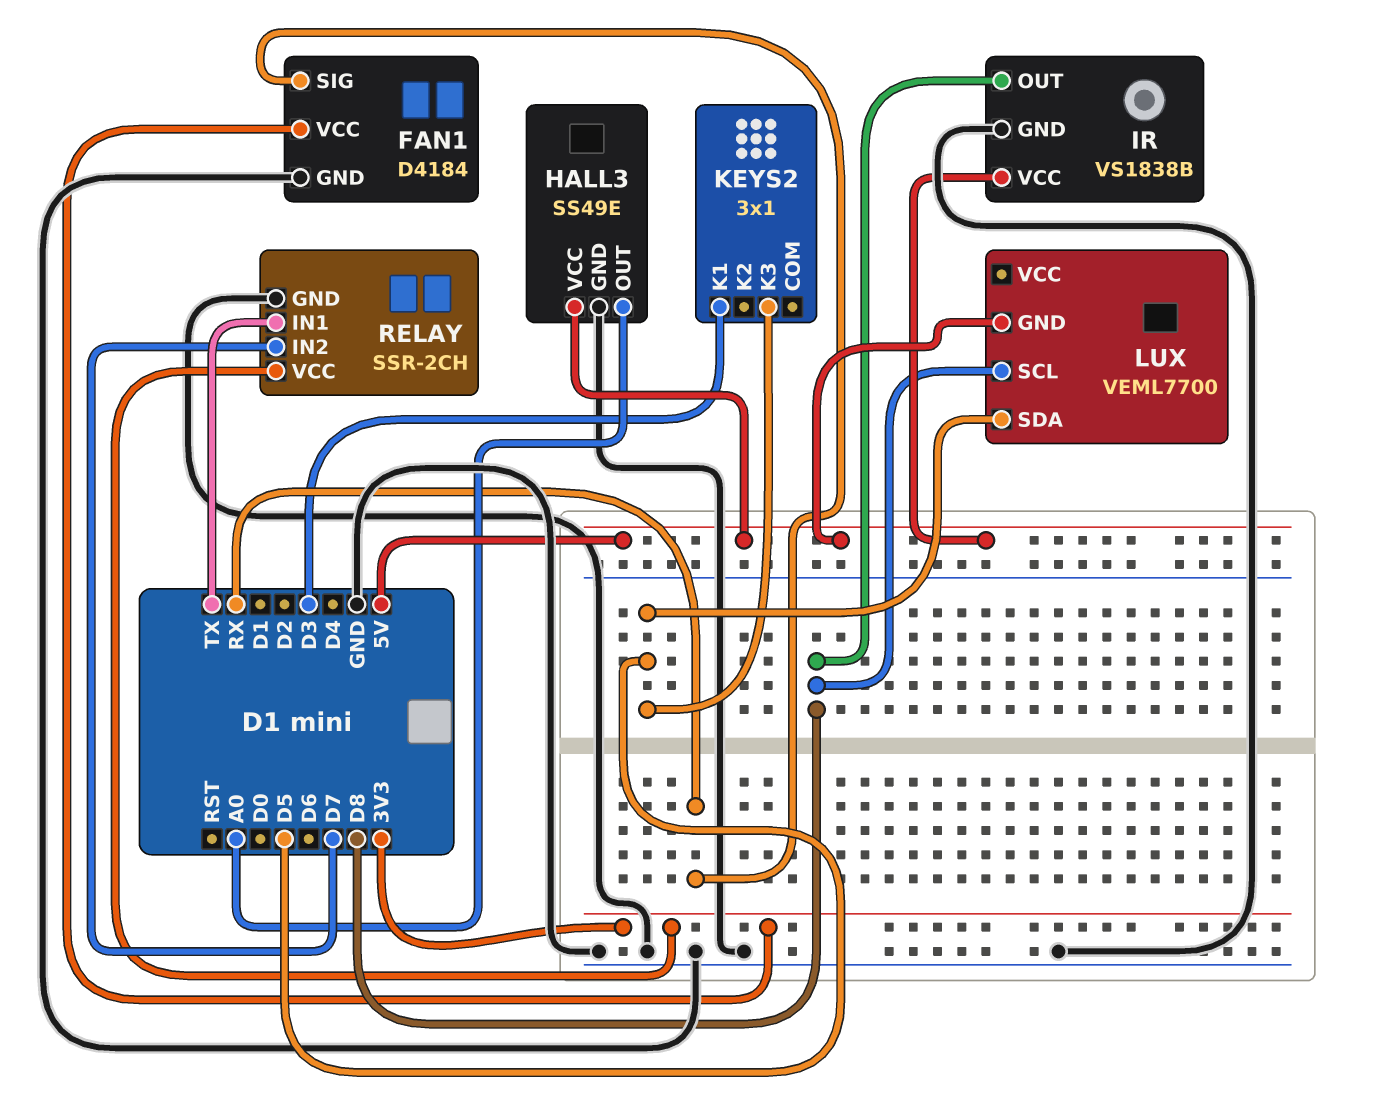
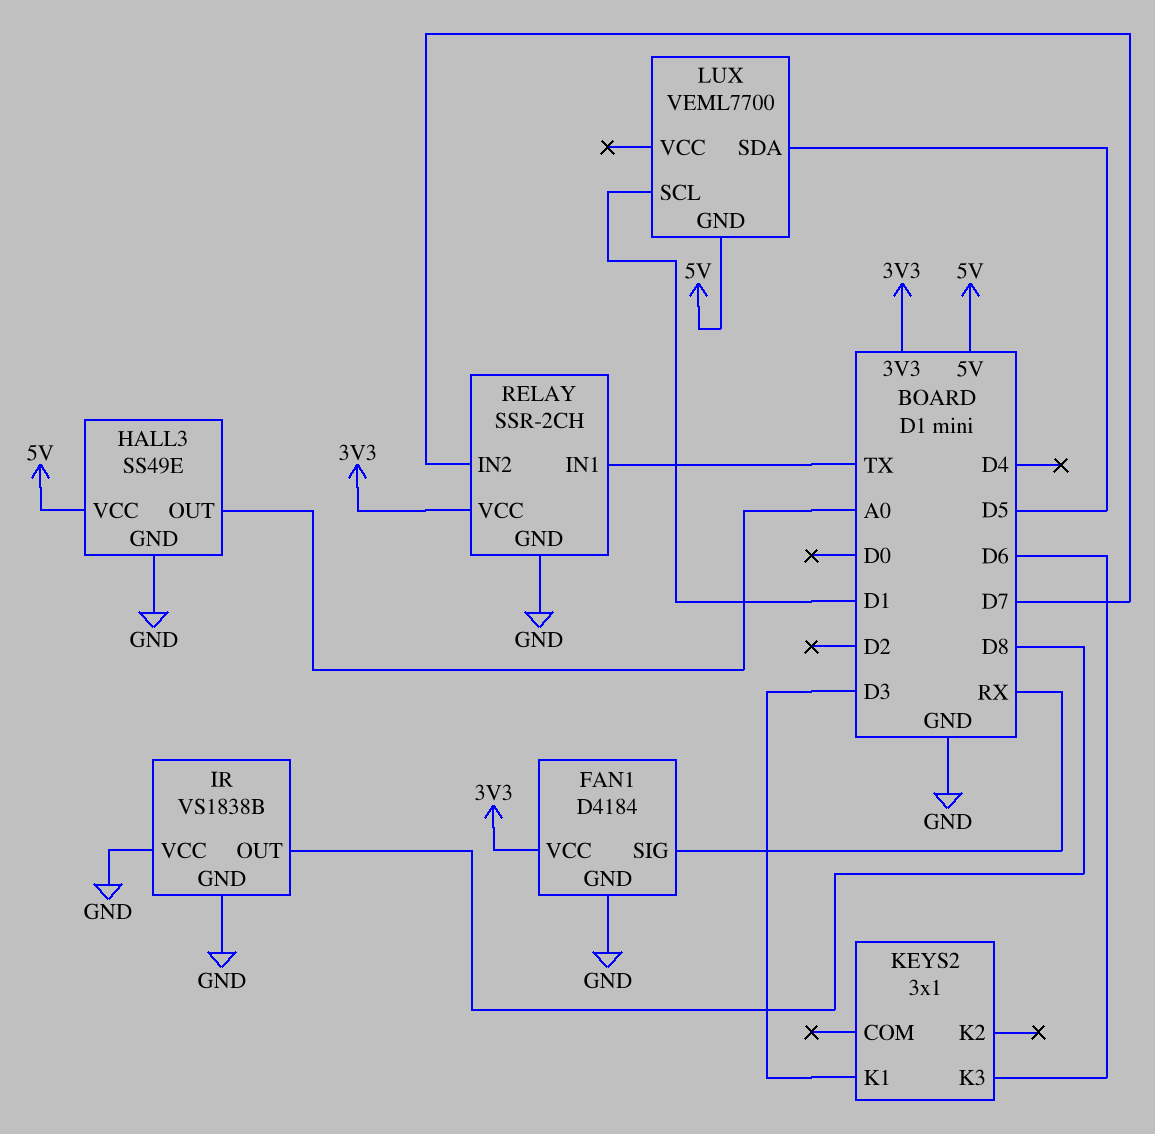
IR pin VCC: 5V -> GND
KEYS2 pin K3: D5 -> D6
LUX pin SCL: D8 -> D1

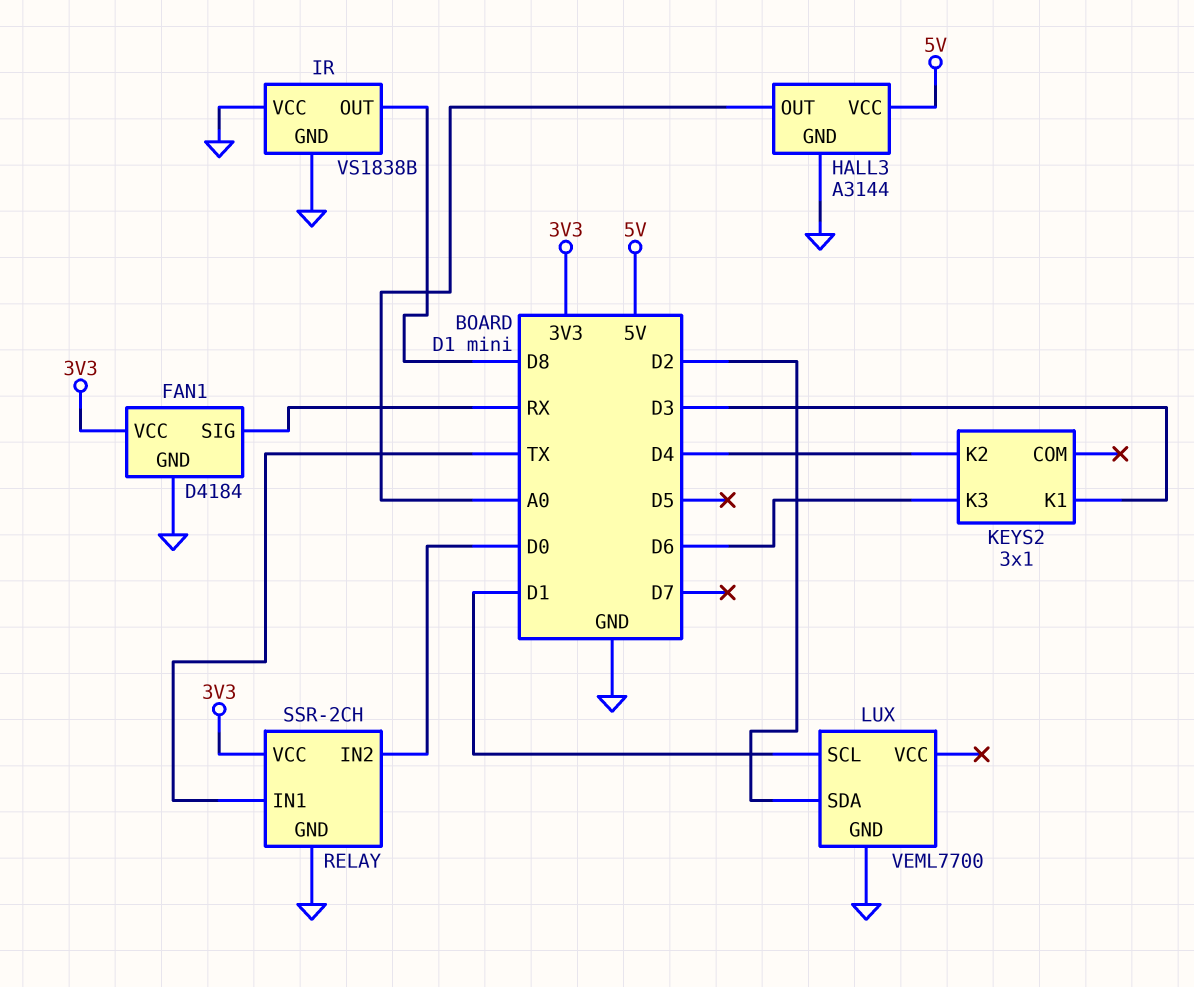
HALL3: SS49E -> A3144
KEYS2 pin K2: none -> D4
LUX pin GND: 5V -> GND
LUX pin SDA: D5 -> D2
RELAY pin IN2: D7 -> D0

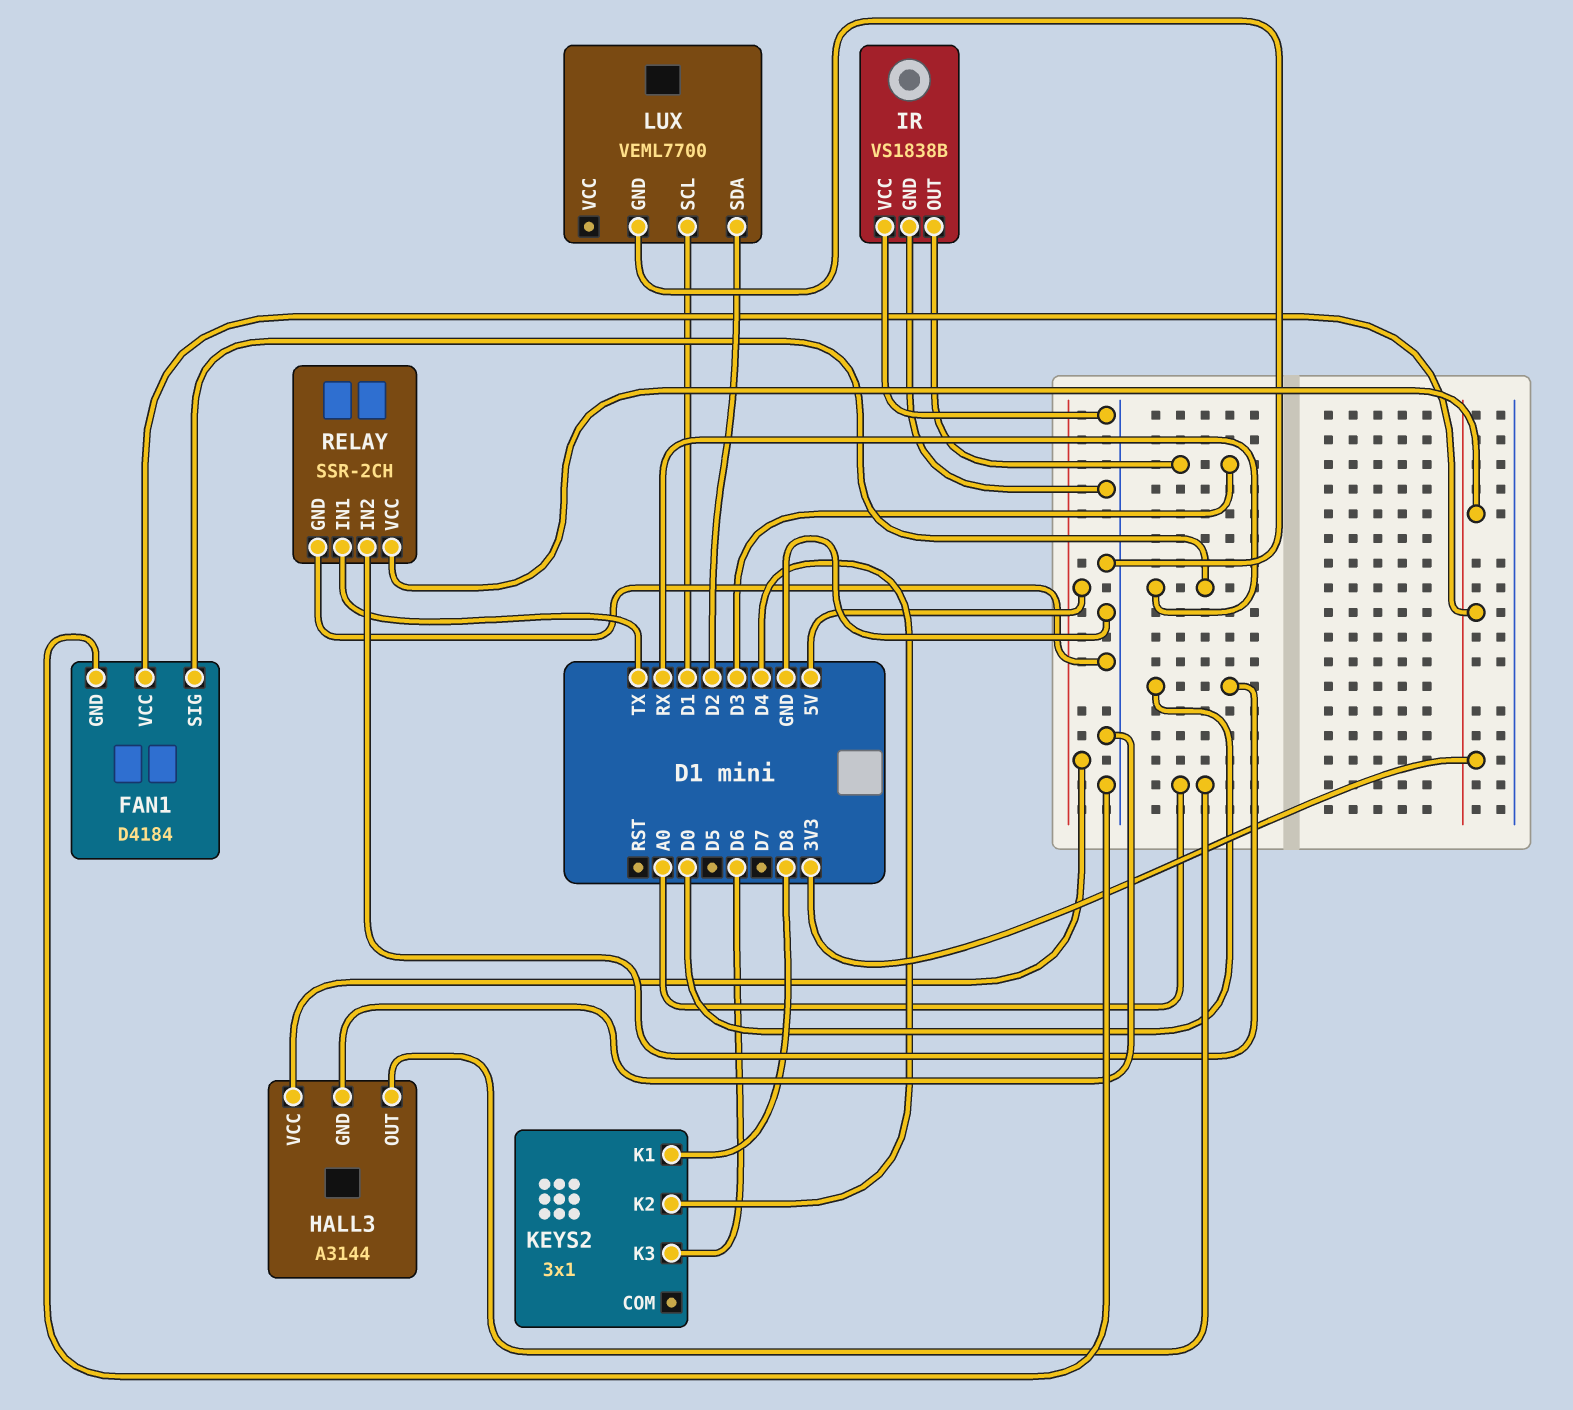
IR pin OUT: D8 -> D3
KEYS2 pin K1: D3 -> D8

